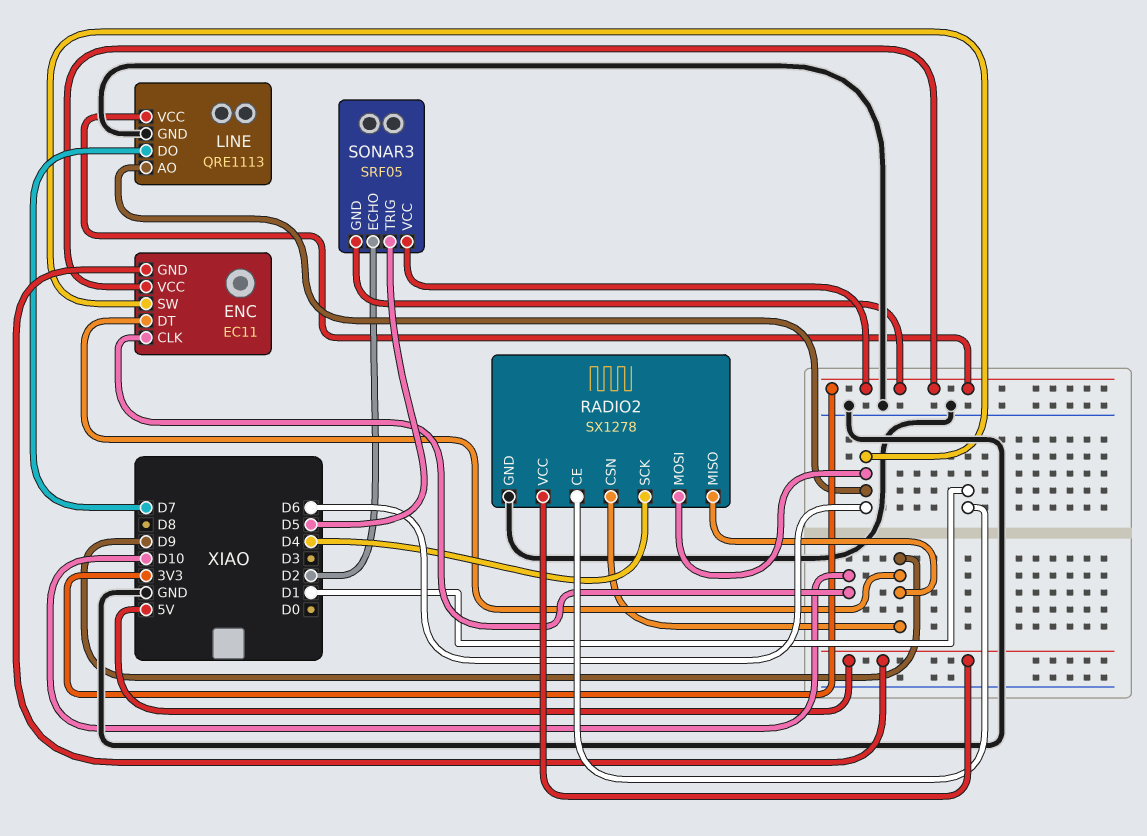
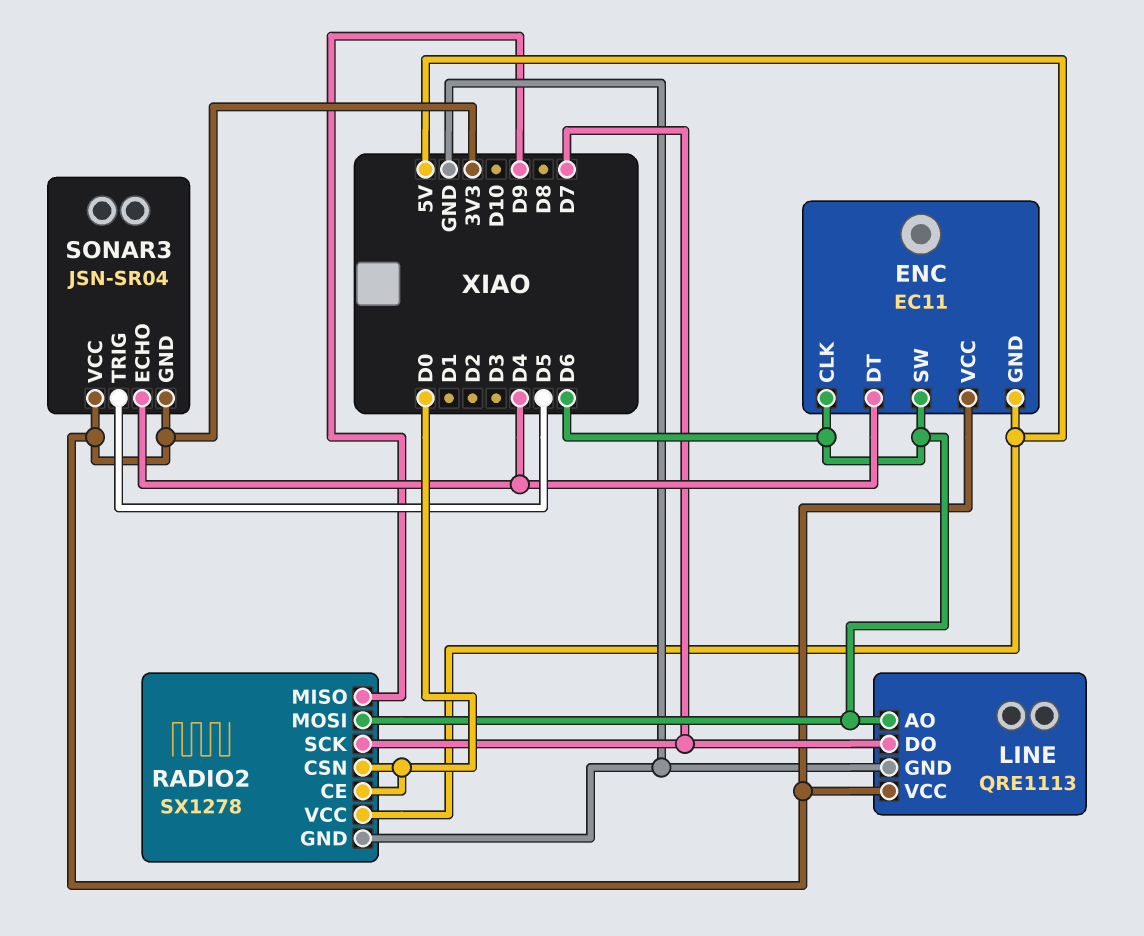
ENC pin CLK: D10 -> D6
ENC pin DT: D9 -> D4
RADIO2 pin CE: D1 -> D0
RADIO2 pin CSN: D9 -> D0
RADIO2 pin SCK: D4 -> D7
SONAR3: SRF05 -> JSN-SR04
SONAR3 pin ECHO: D2 -> D4

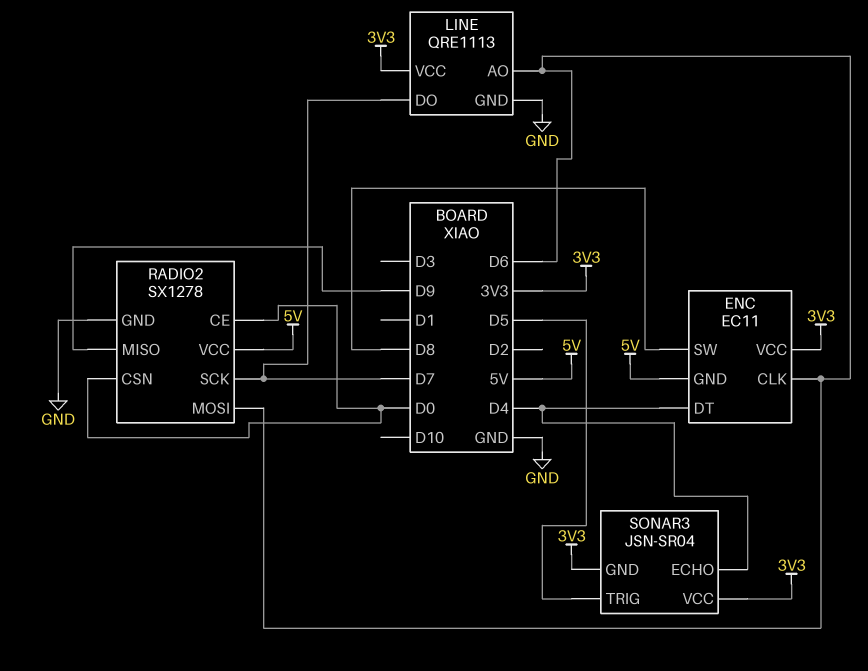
ENC pin SW: D6 -> D8

